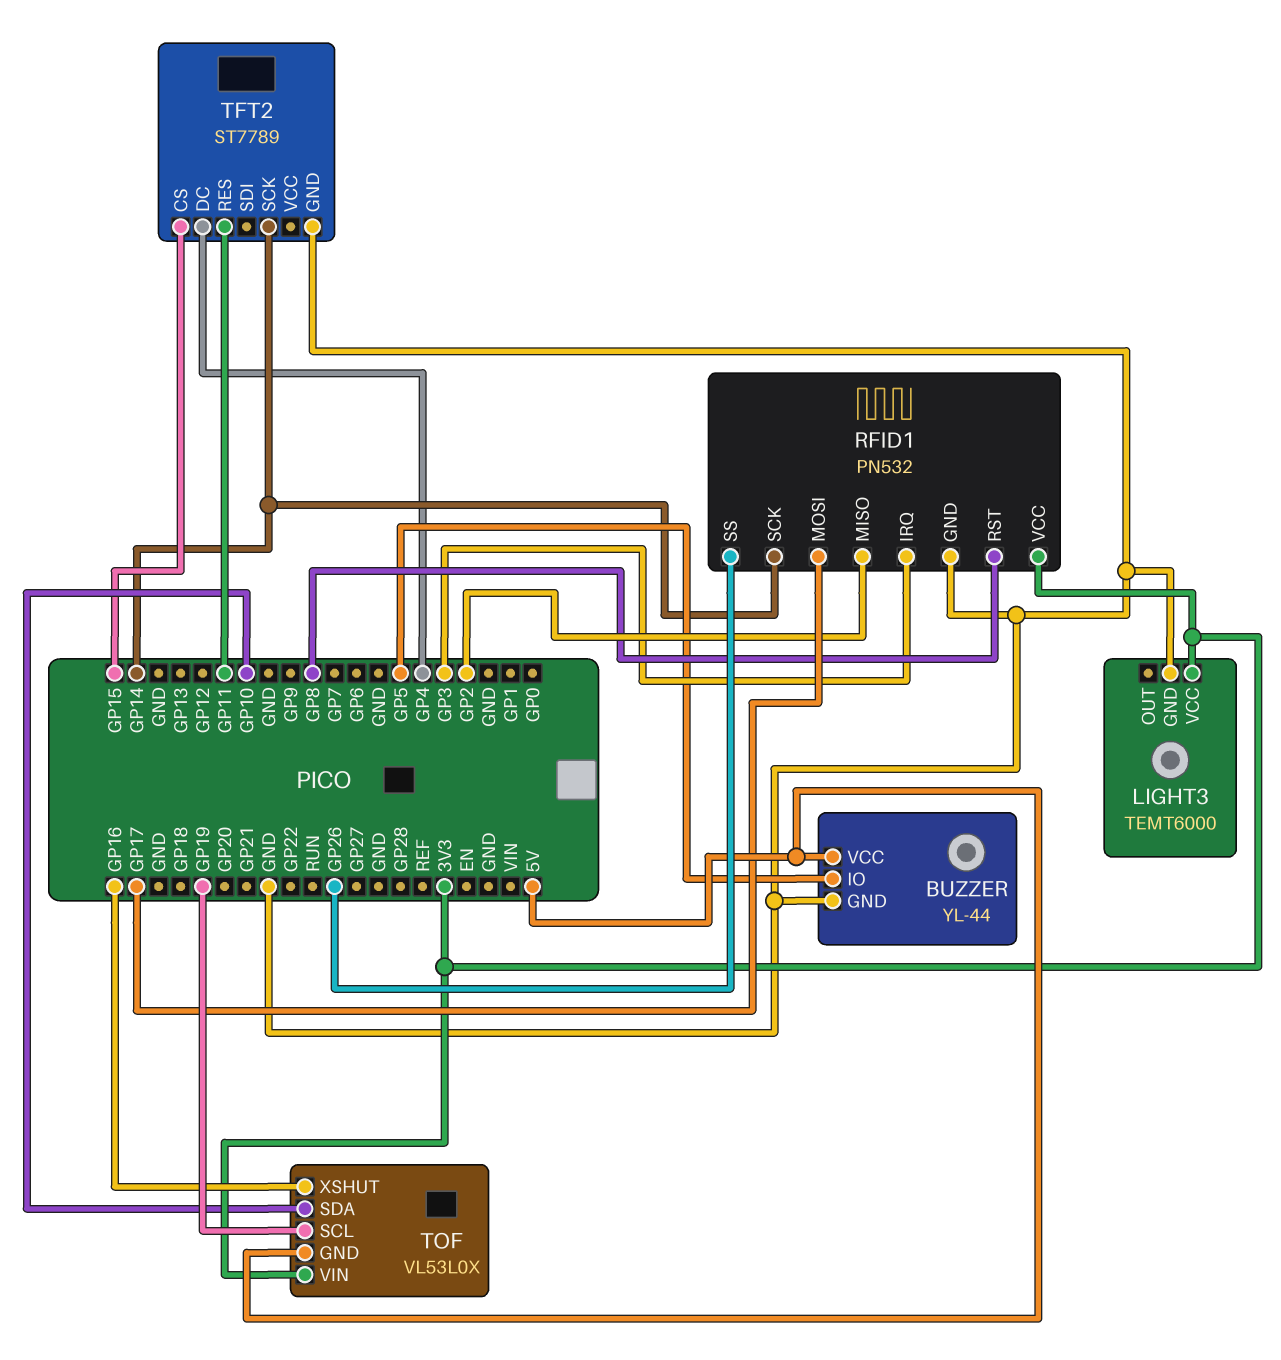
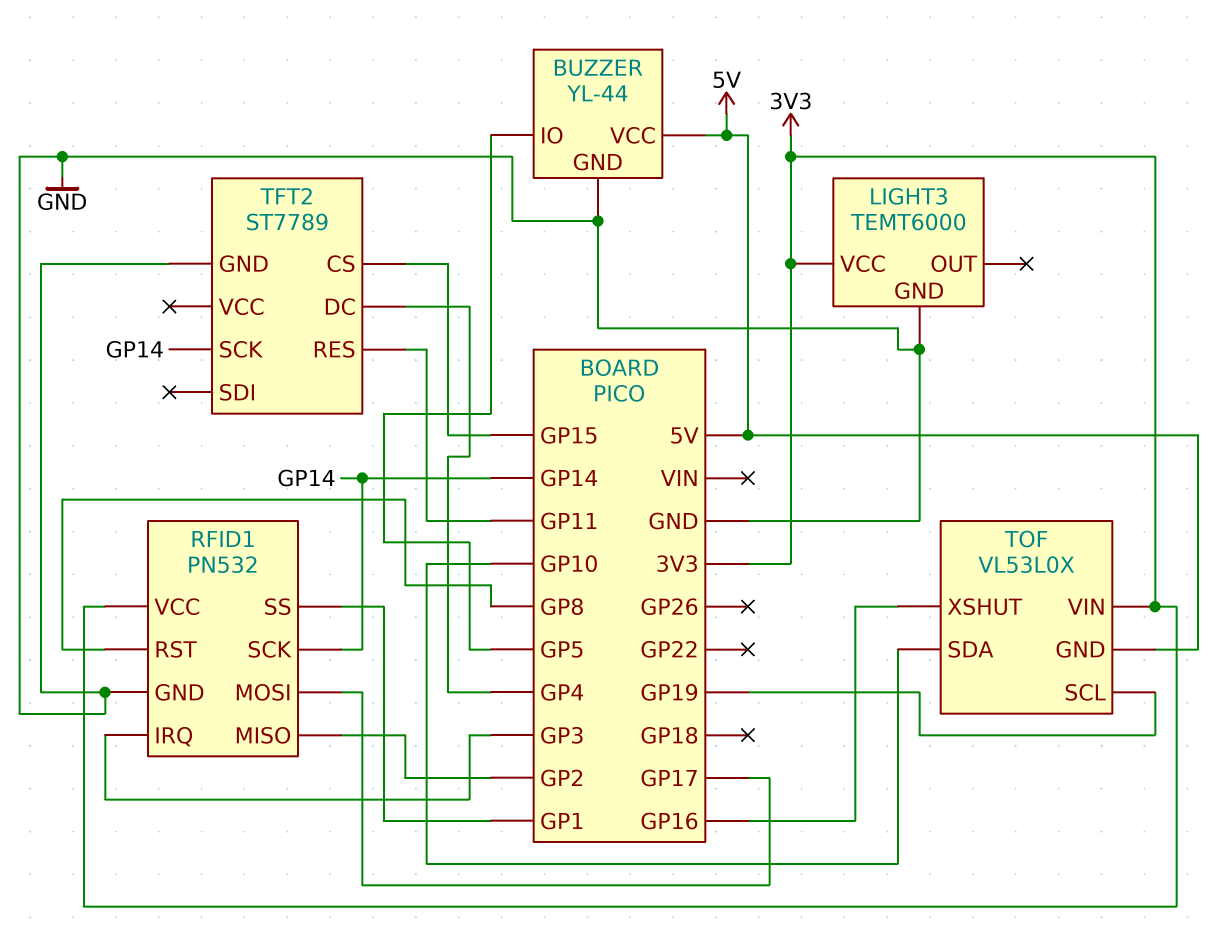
RFID1 pin SS: GP26 -> GP1

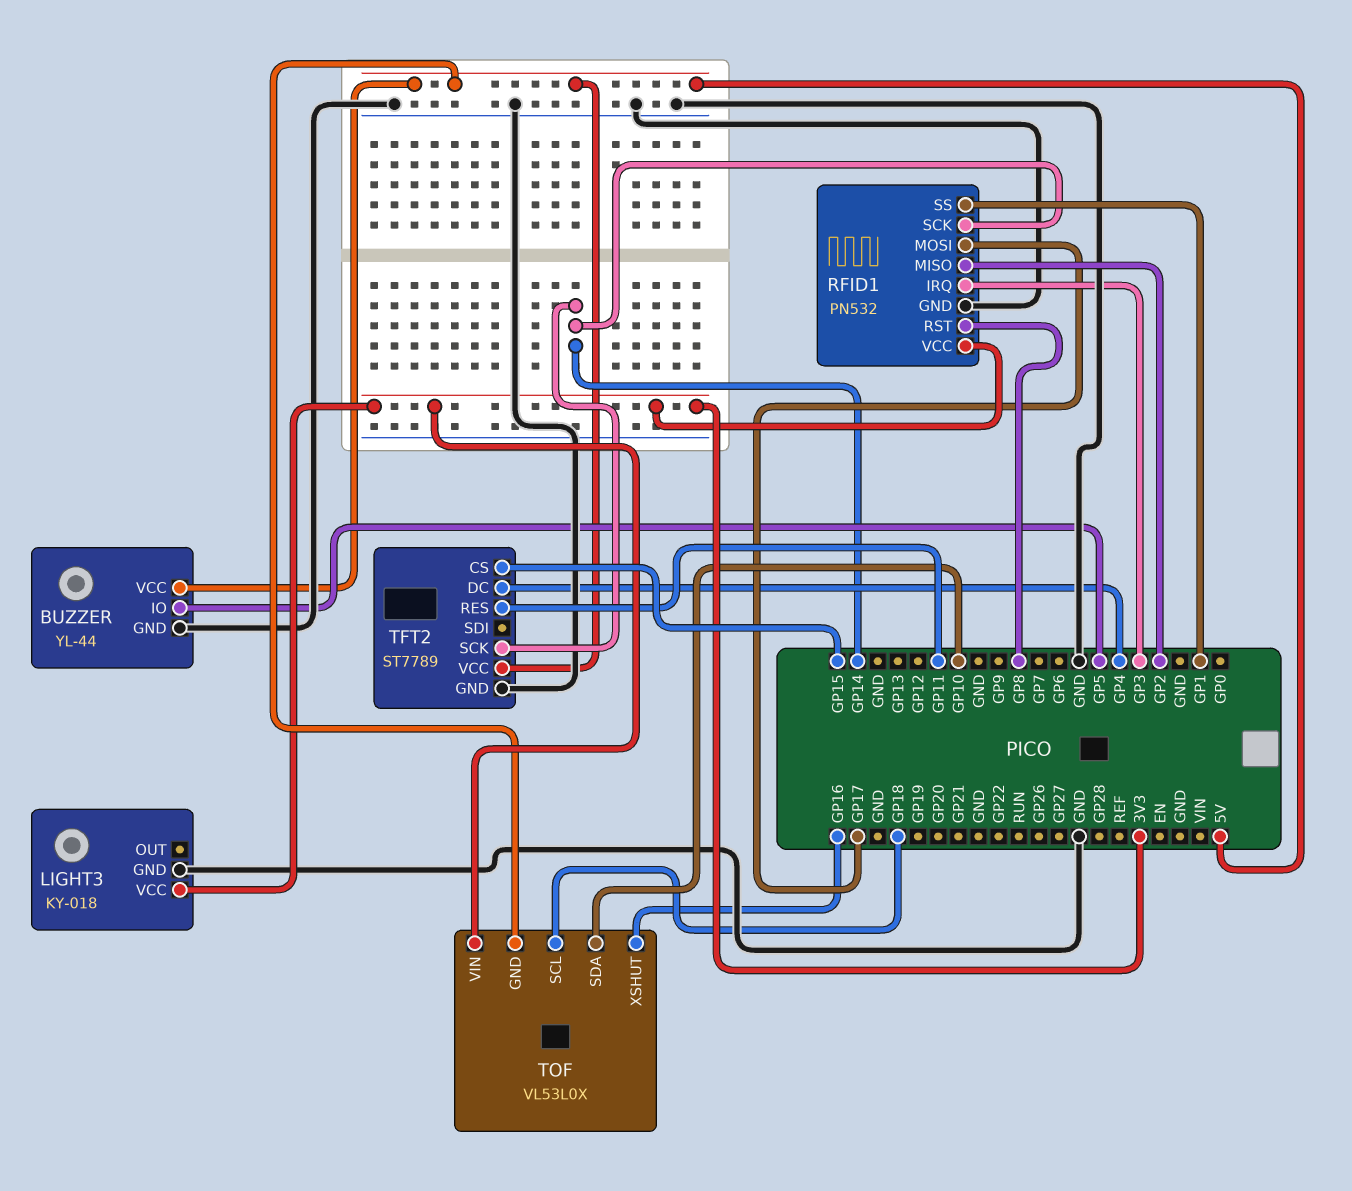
LIGHT3: TEMT6000 -> KY-018
TFT2 pin VCC: none -> 5V
TOF pin SCL: GP19 -> GP18

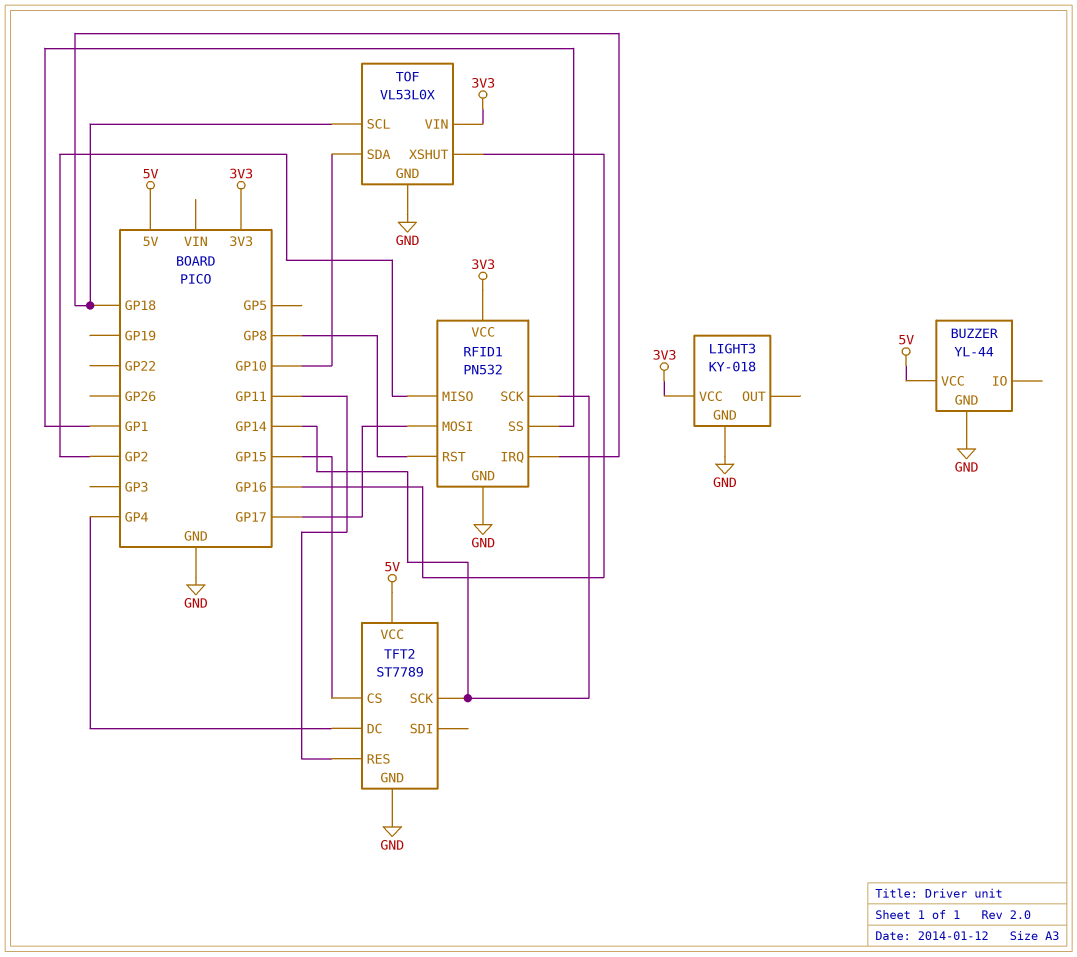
BUZZER pin IO: GP5 -> none
RFID1 pin IRQ: GP3 -> GP18
TOF pin GND: 5V -> GND

